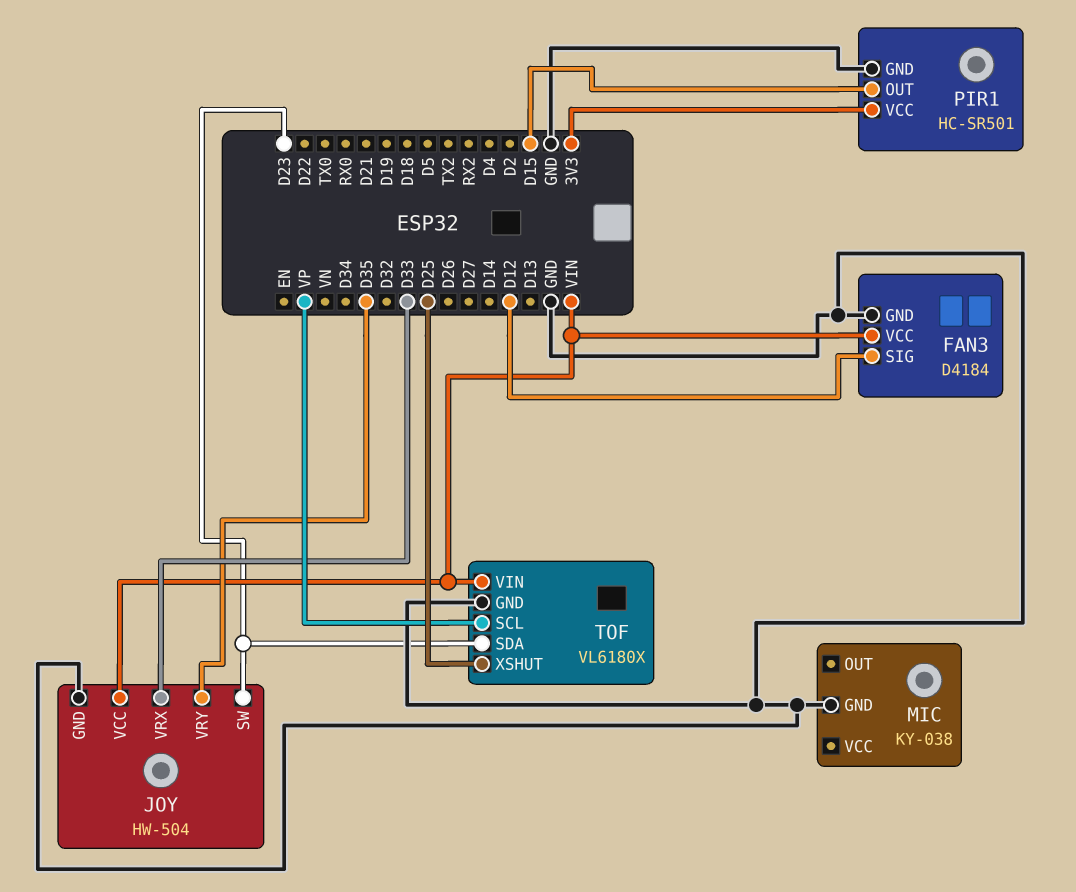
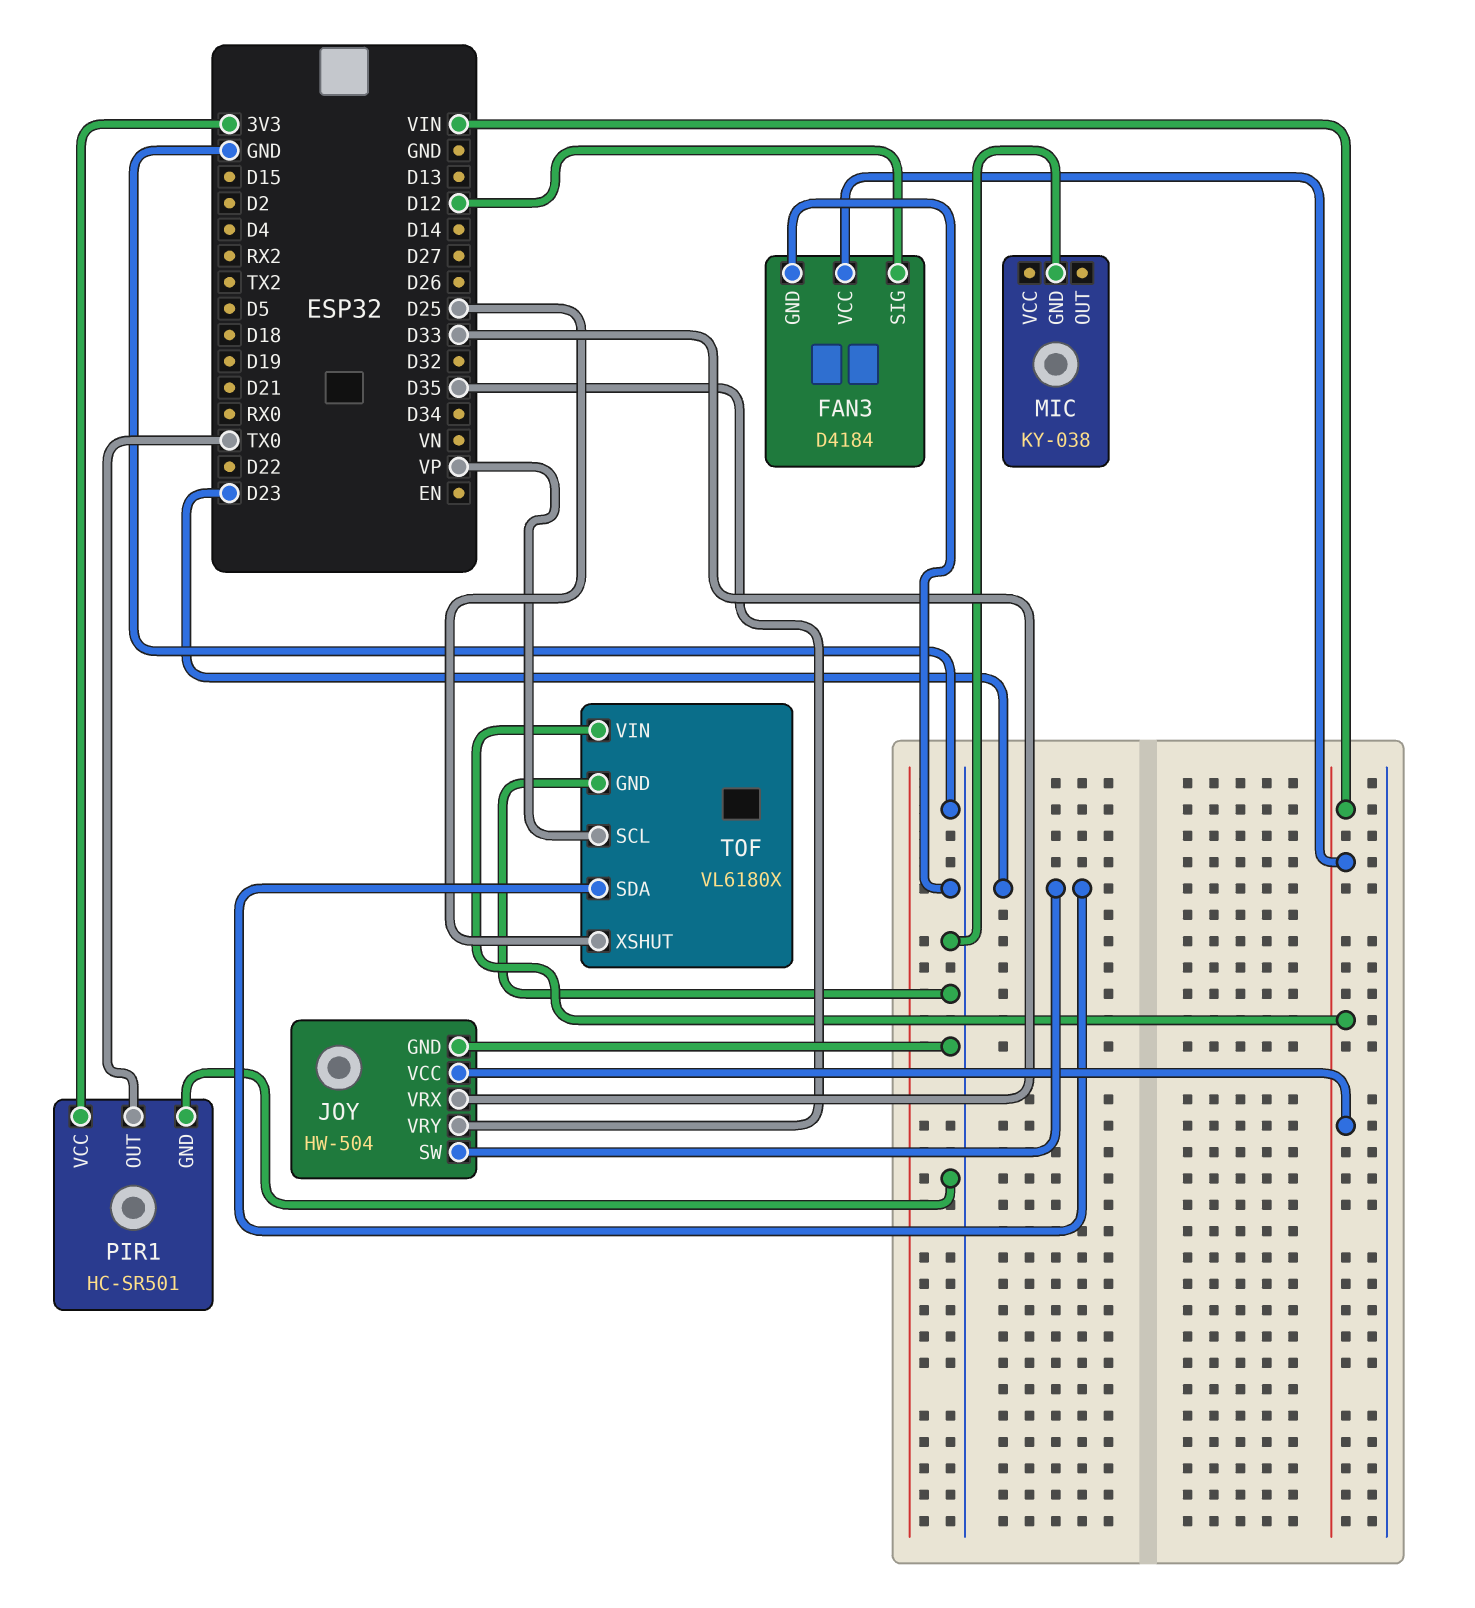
PIR1 pin OUT: D15 -> TX0

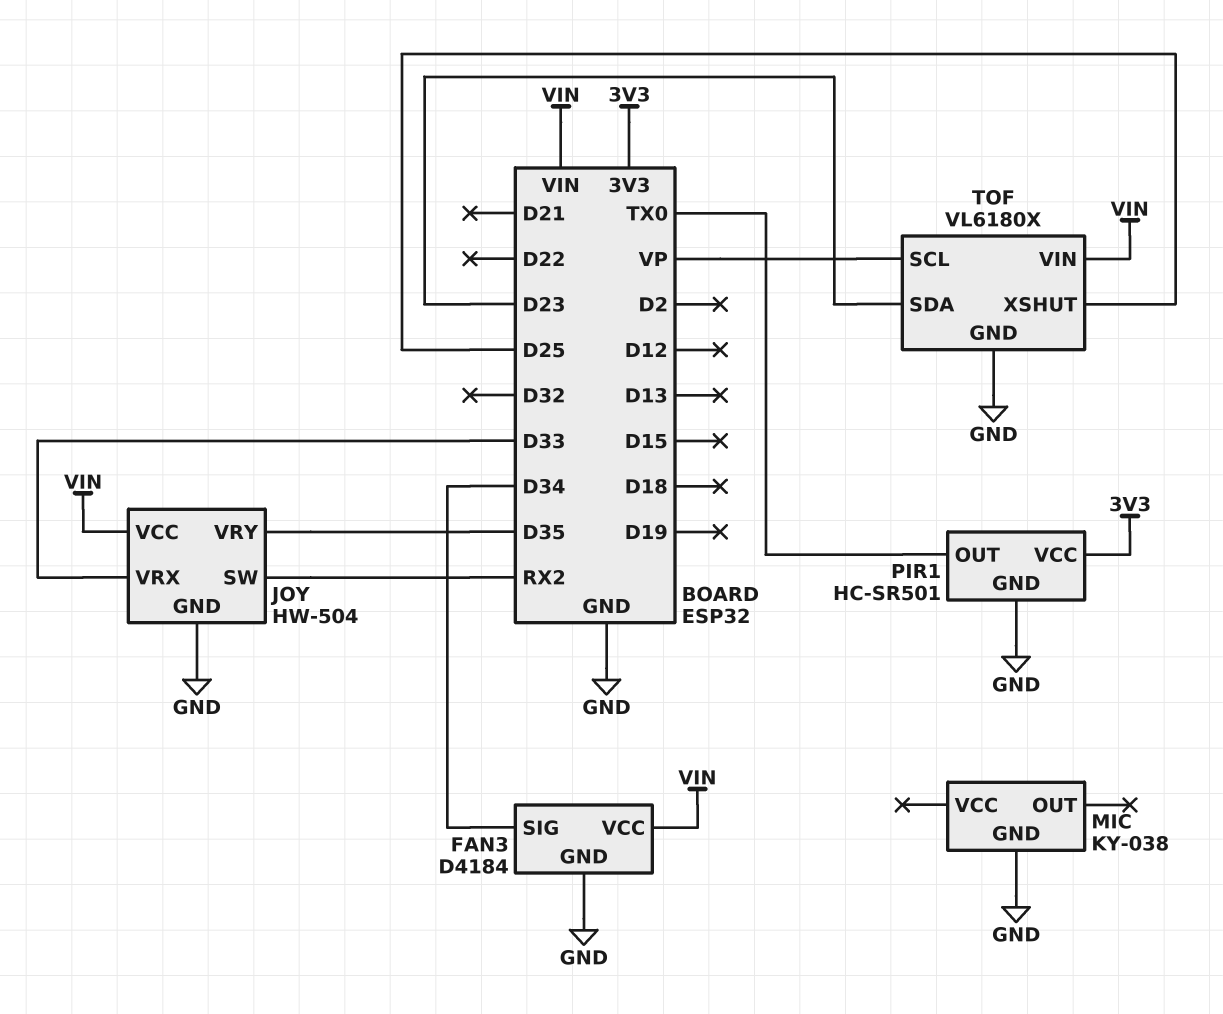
FAN3 pin SIG: D12 -> D34
JOY pin SW: D23 -> RX2

